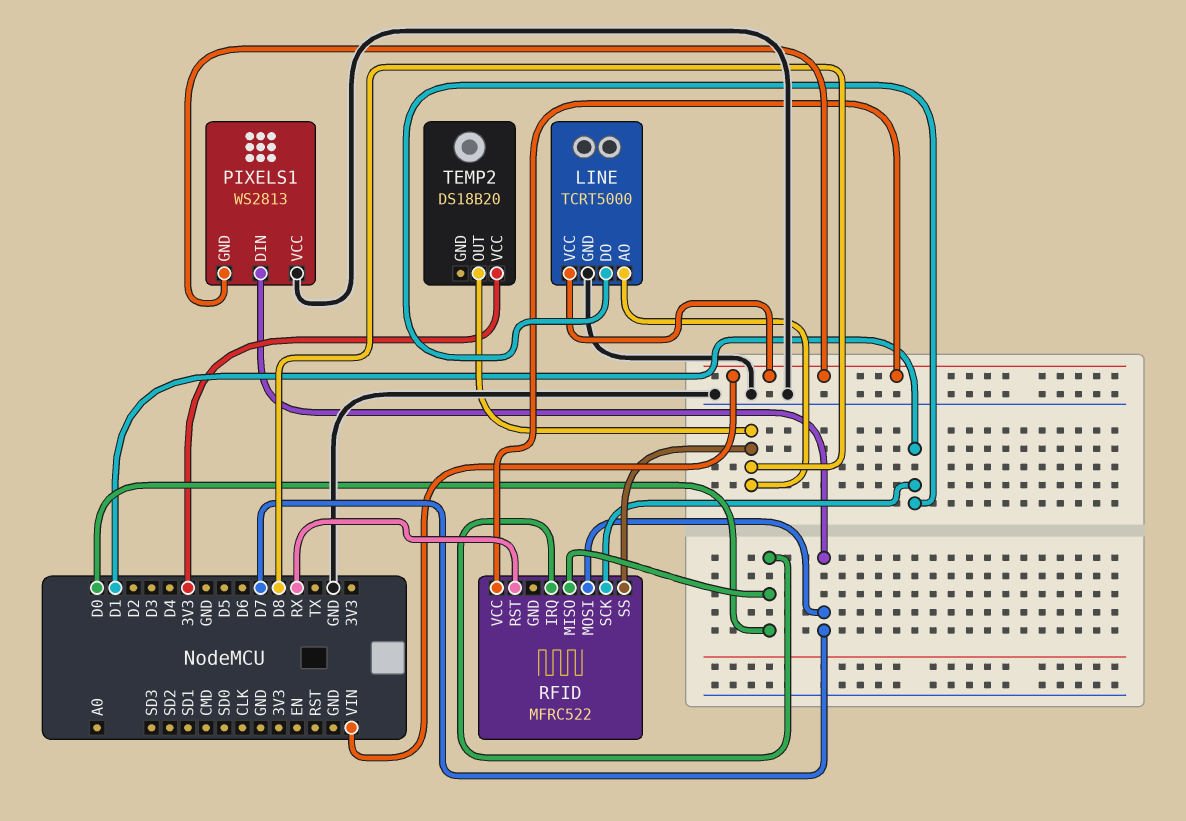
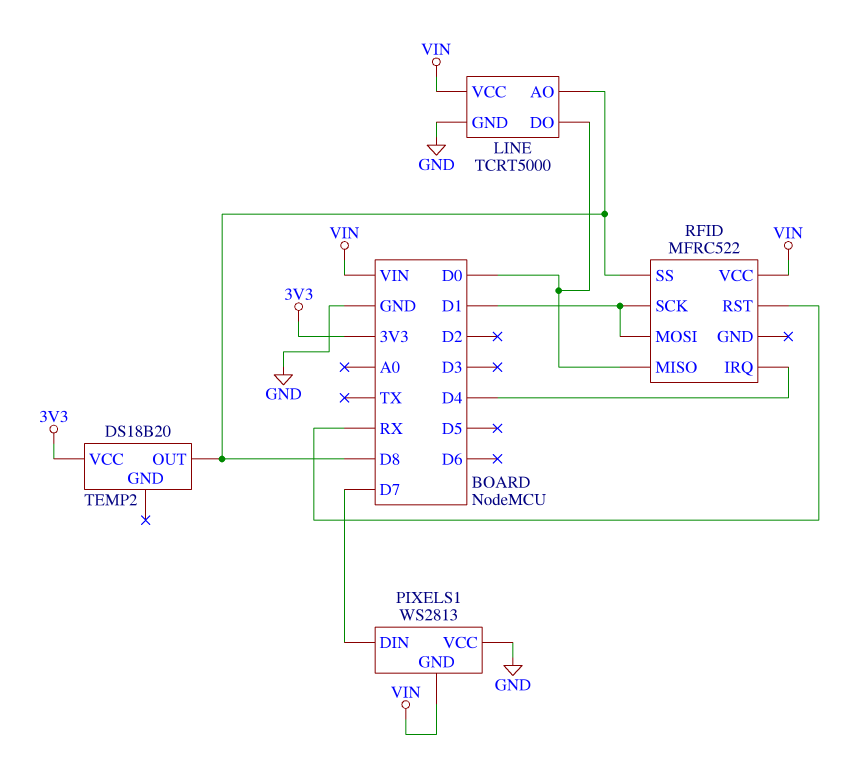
LINE pin DO: D1 -> D0
RFID pin IRQ: D0 -> D4
RFID pin MOSI: D7 -> D1

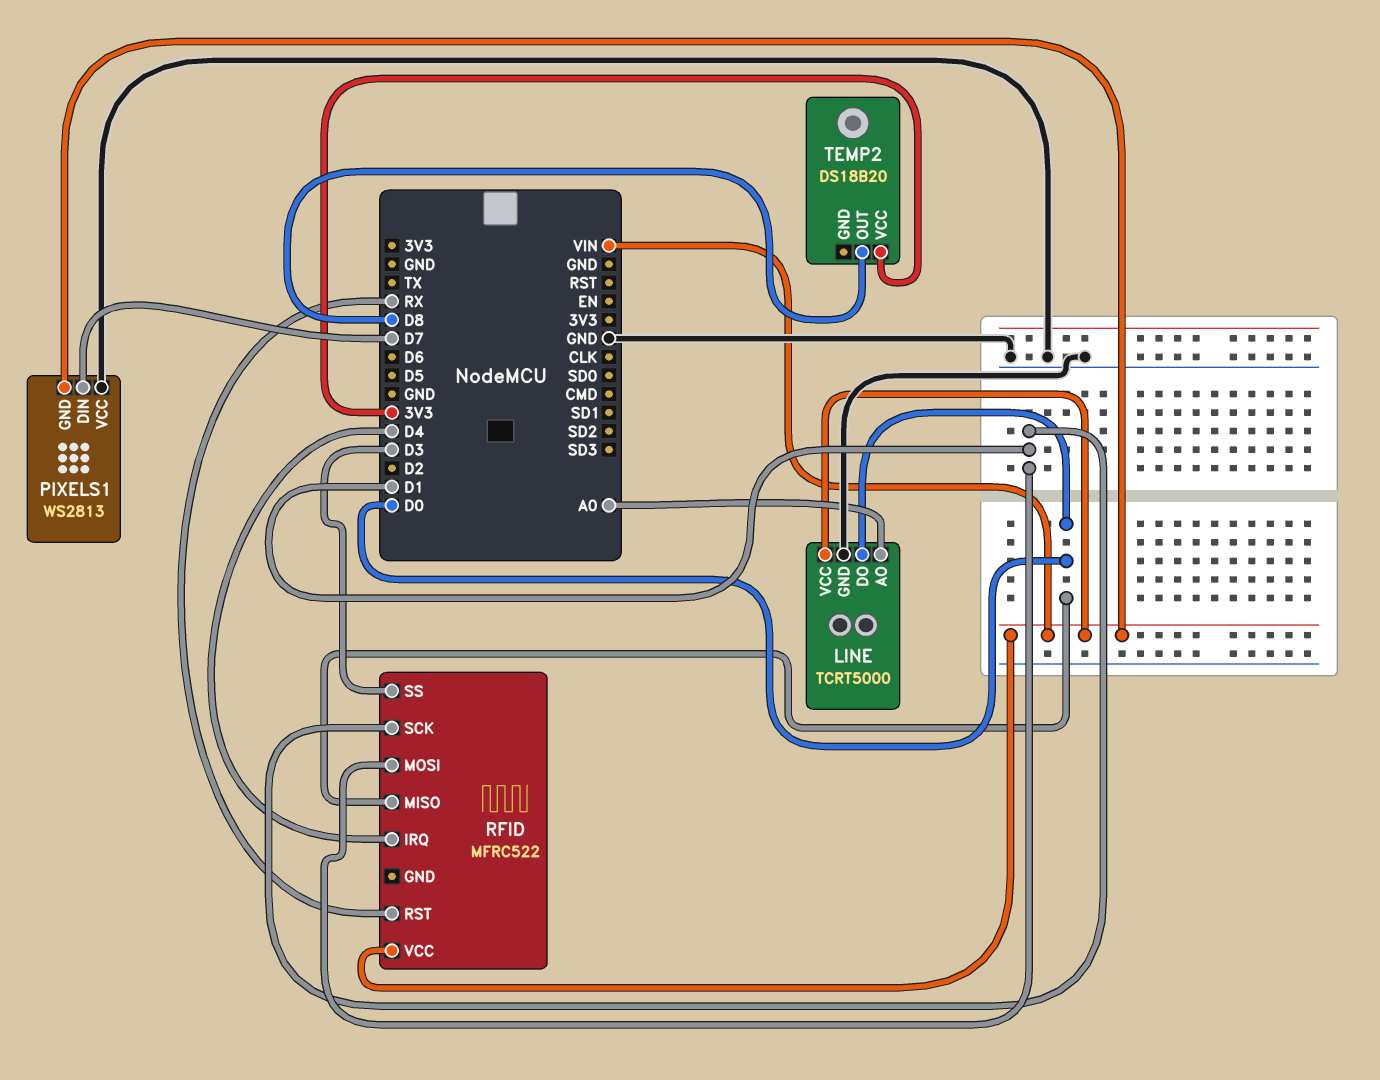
LINE pin AO: D8 -> A0
RFID pin SS: D8 -> D3

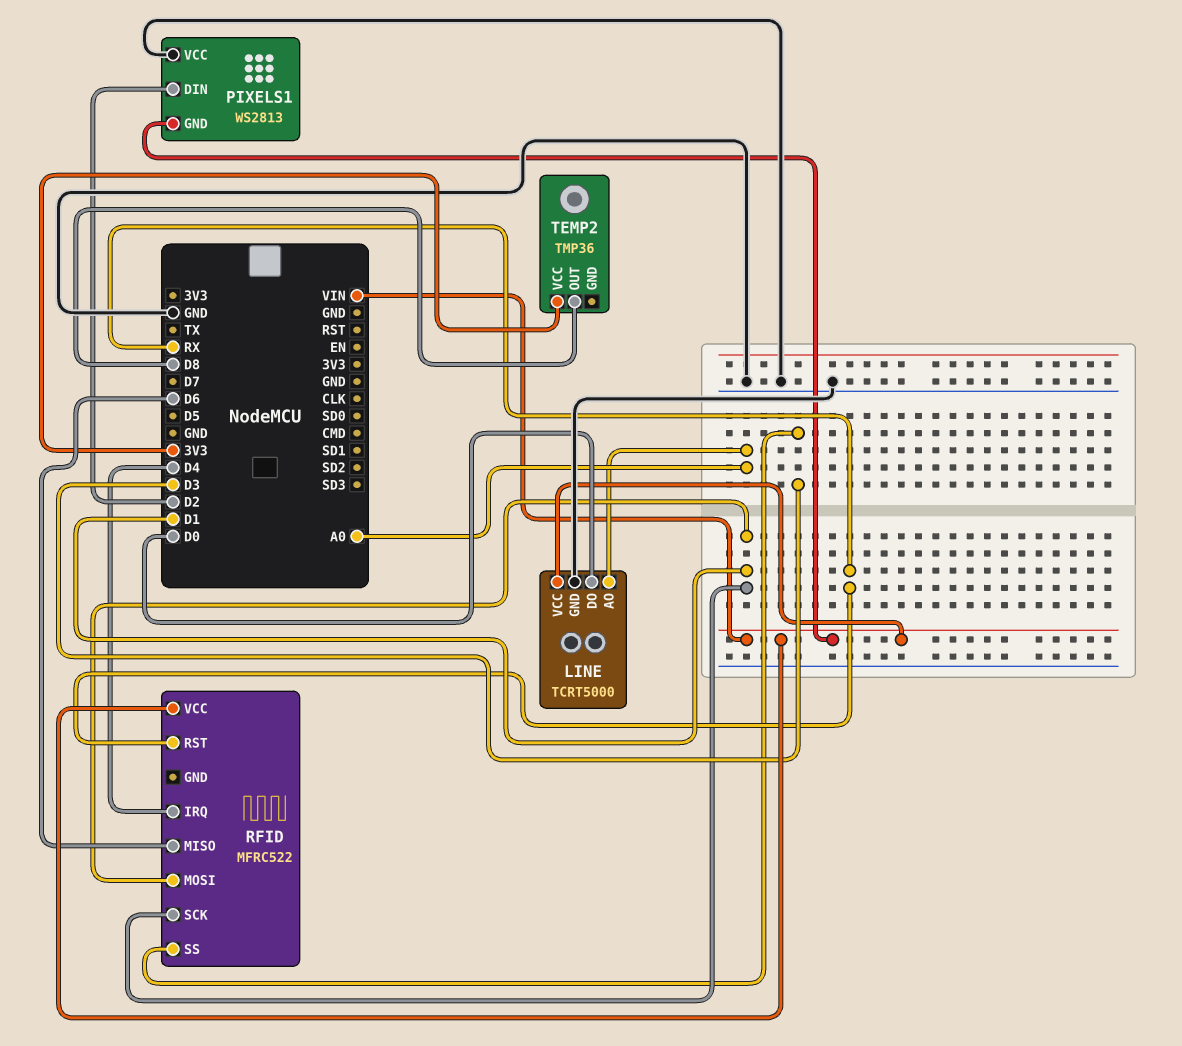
PIXELS1 pin DIN: D7 -> D2
RFID pin MISO: D0 -> D6
TEMP2: DS18B20 -> TMP36

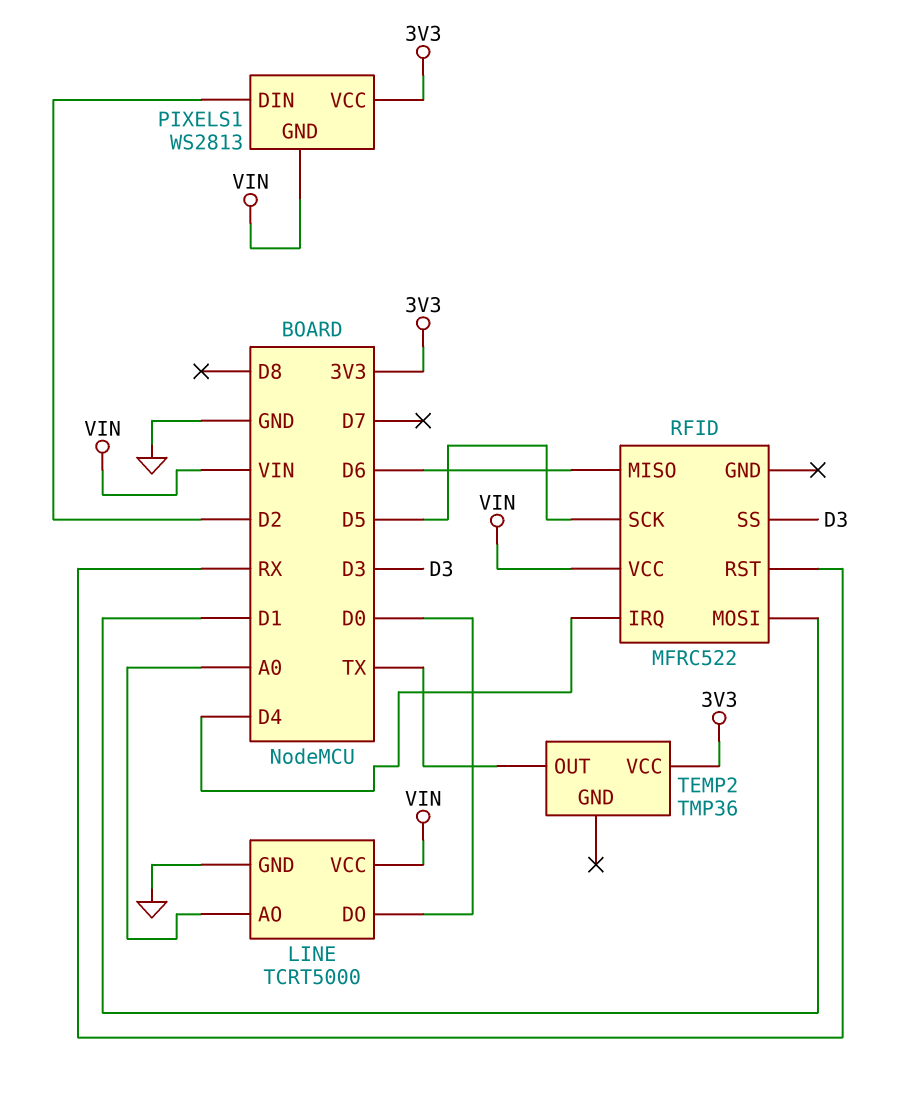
PIXELS1 pin VCC: GND -> 3V3
RFID pin SCK: D1 -> D5
TEMP2 pin OUT: D8 -> TX

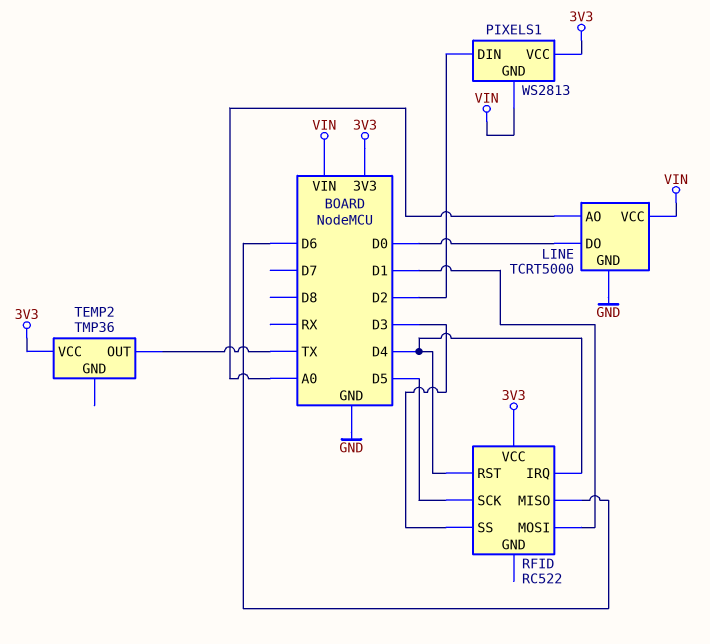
RFID: MFRC522 -> RC522
RFID pin RST: RX -> D4
RFID pin VCC: VIN -> 3V3

